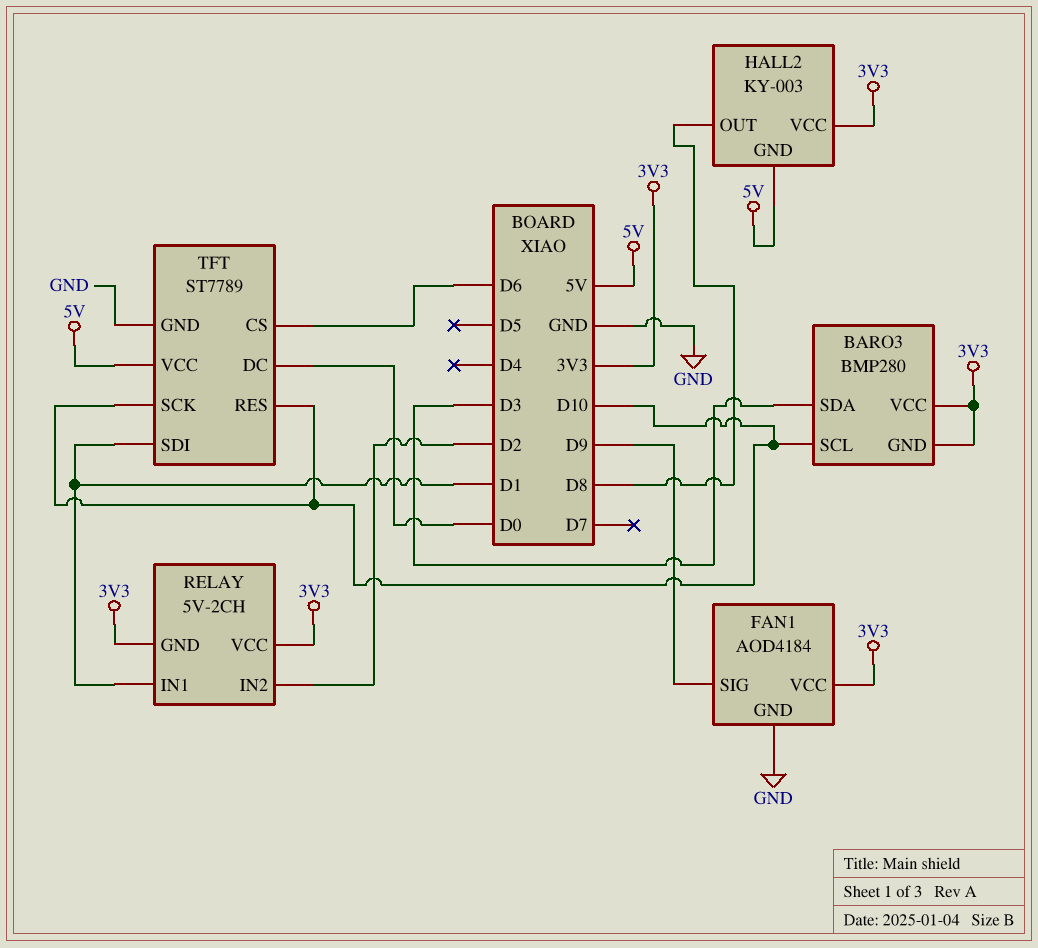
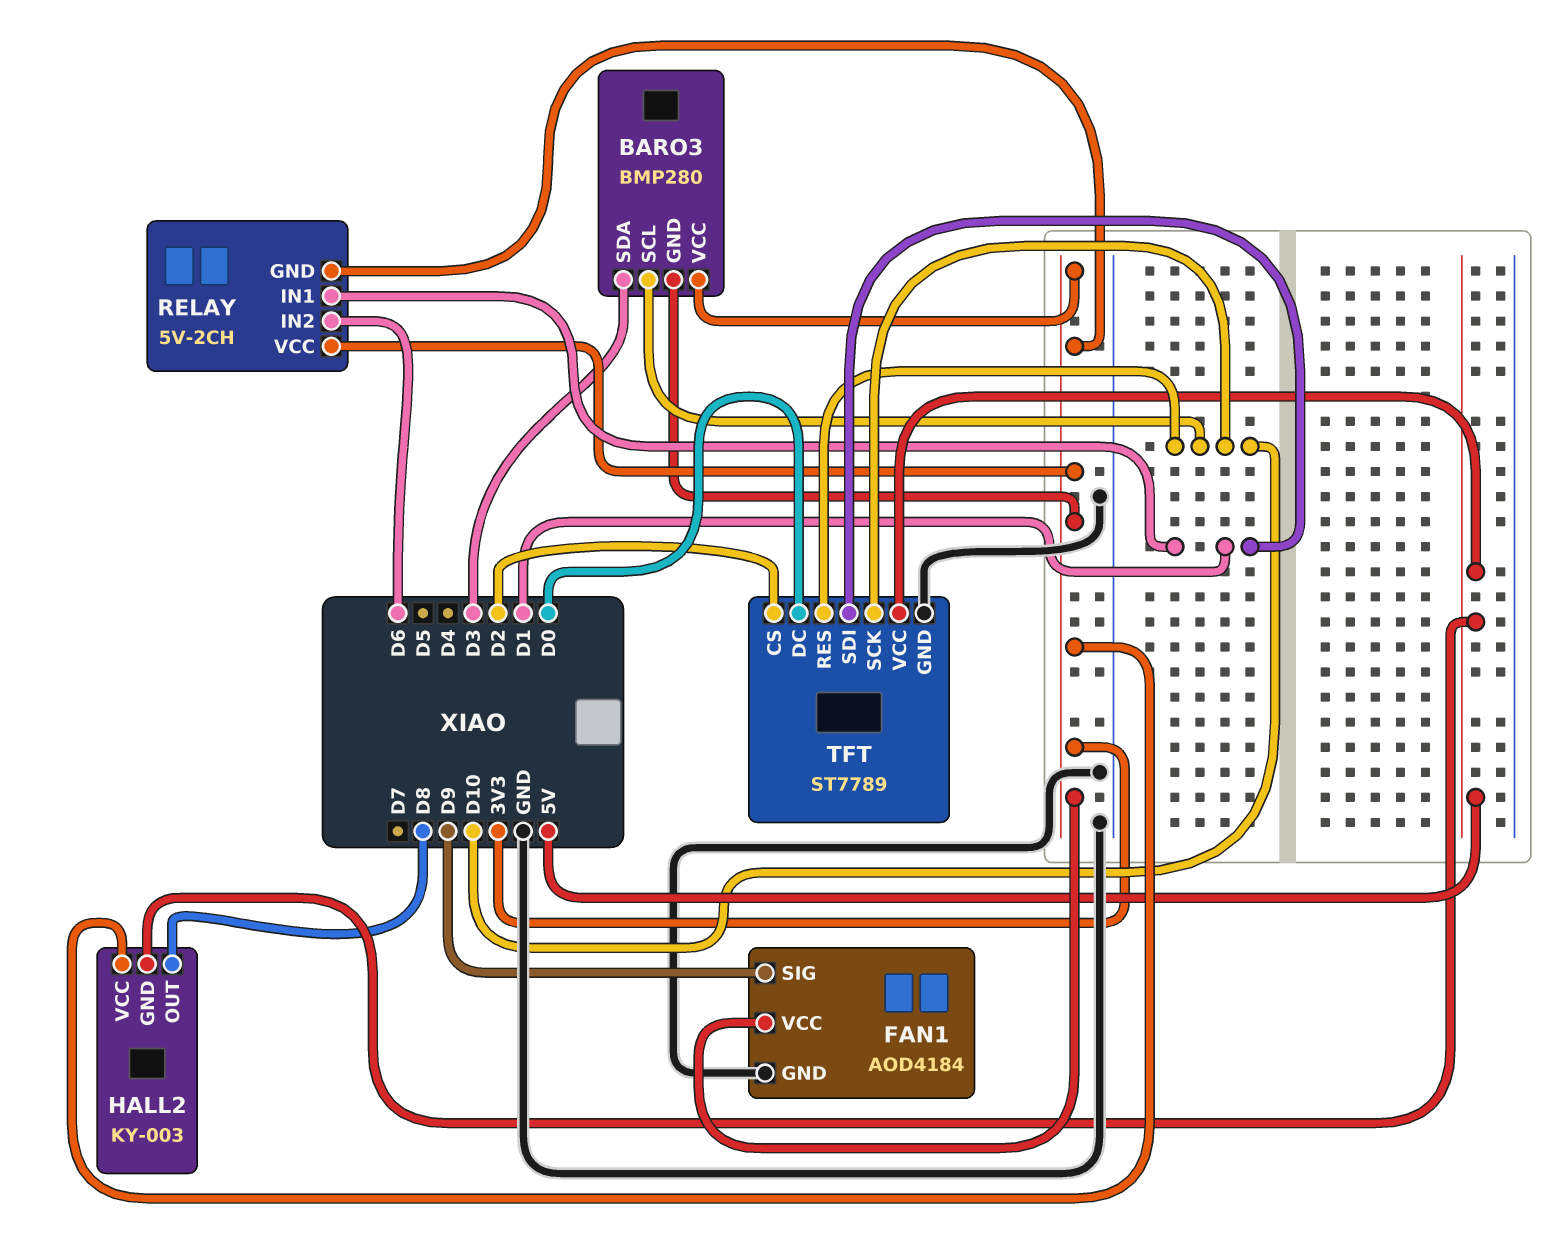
RELAY pin IN2: D2 -> D6
TFT pin CS: D6 -> D2

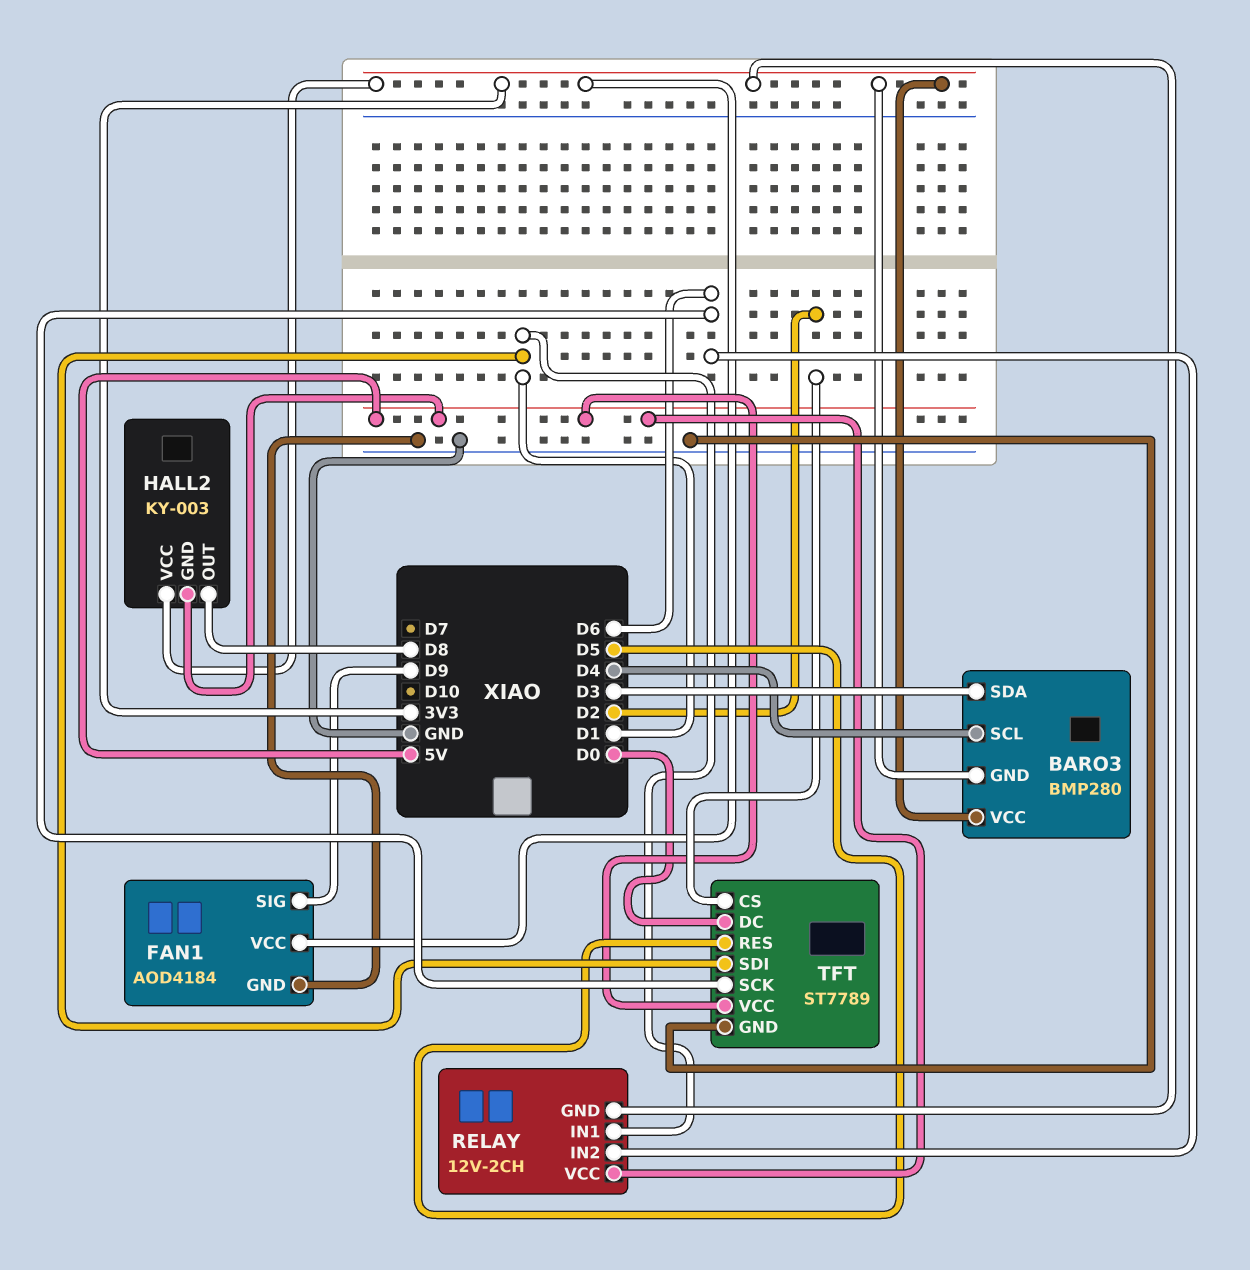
BARO3 pin SCL: D10 -> D4
RELAY: 5V-2CH -> 12V-2CH
RELAY pin VCC: 3V3 -> 5V
TFT pin RES: D10 -> D5
TFT pin SCK: D10 -> D6

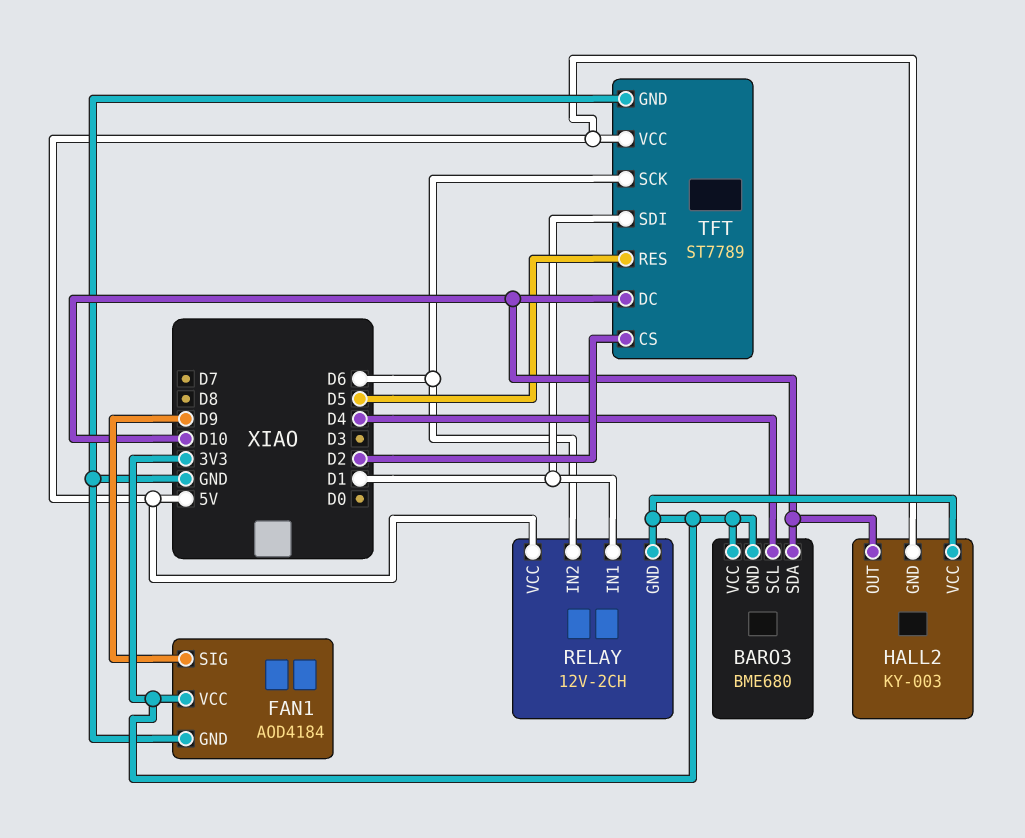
BARO3: BMP280 -> BME680
BARO3 pin SDA: D3 -> D10
HALL2 pin OUT: D8 -> D10
TFT pin DC: D0 -> D10

